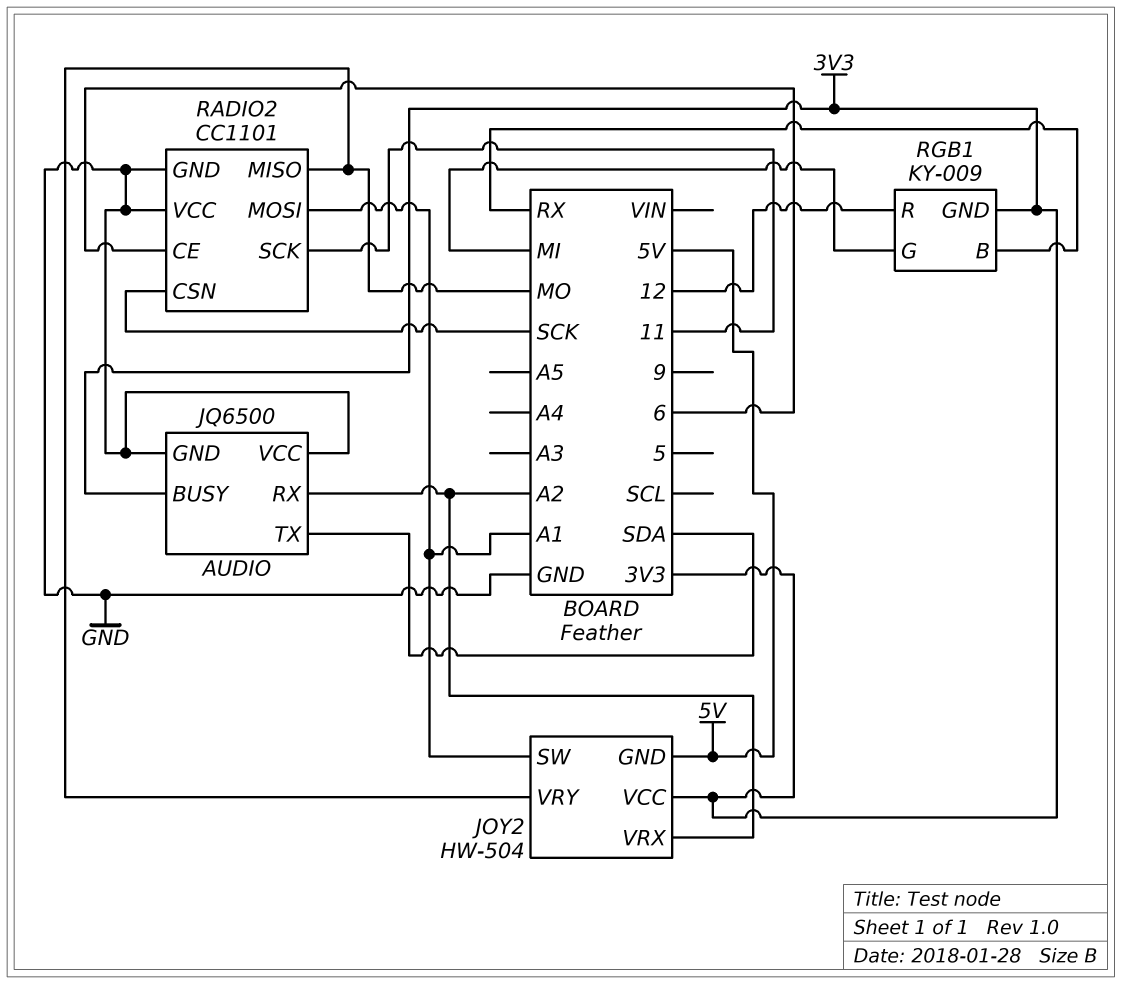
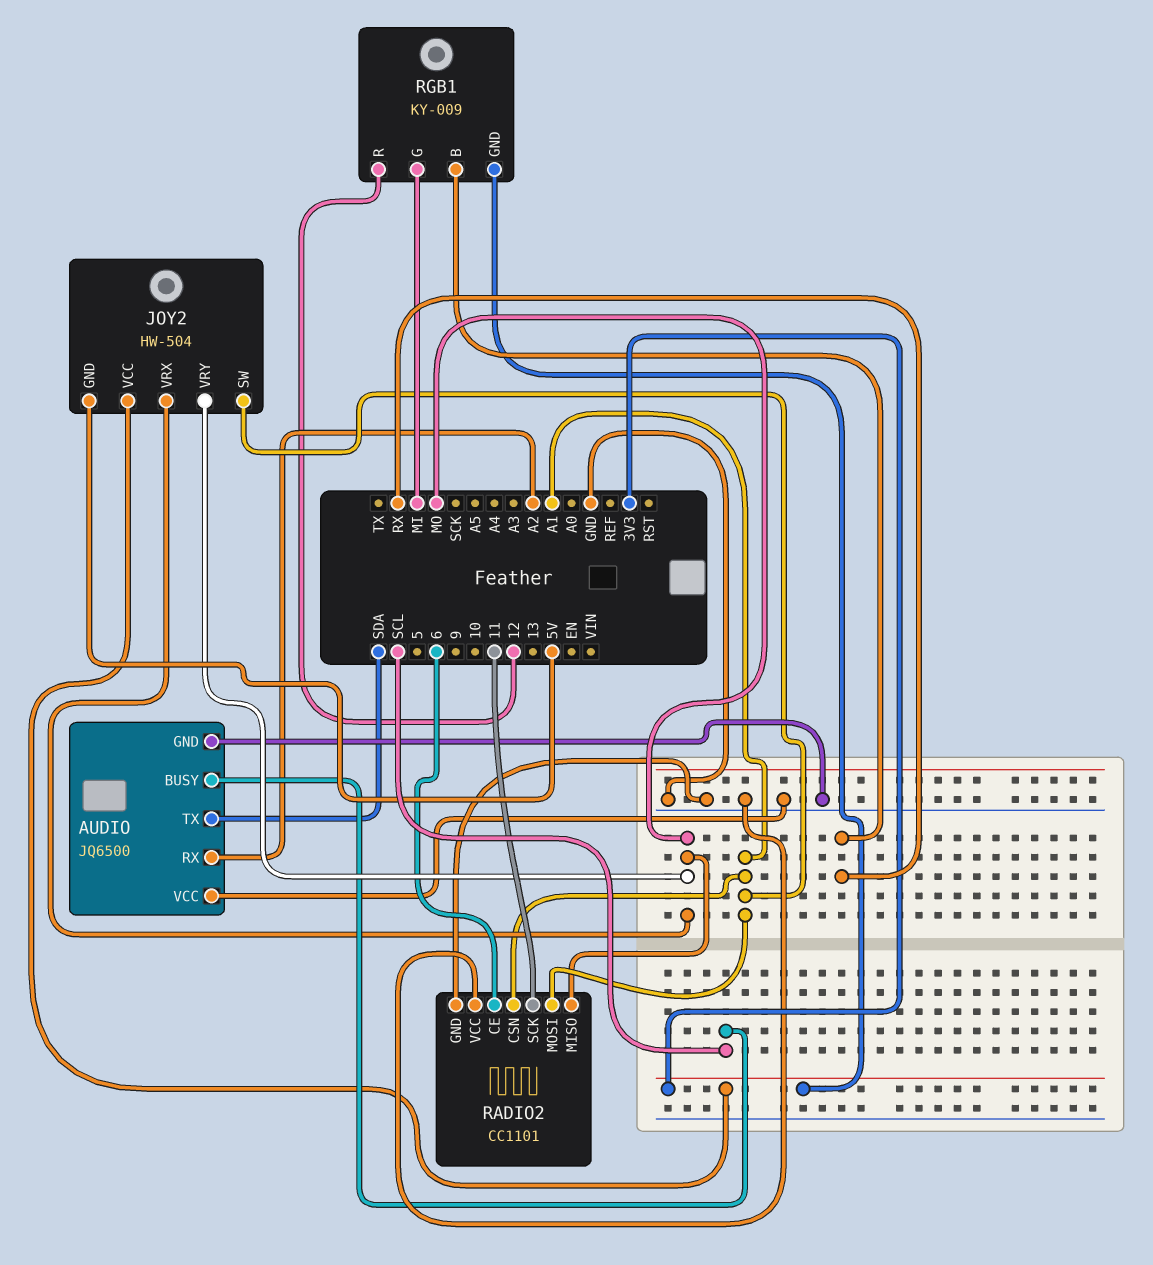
AUDIO pin BUSY: 3V3 -> SCL
JOY2 pin VRX: A2 -> MO
RADIO2 pin CSN: SCK -> A1

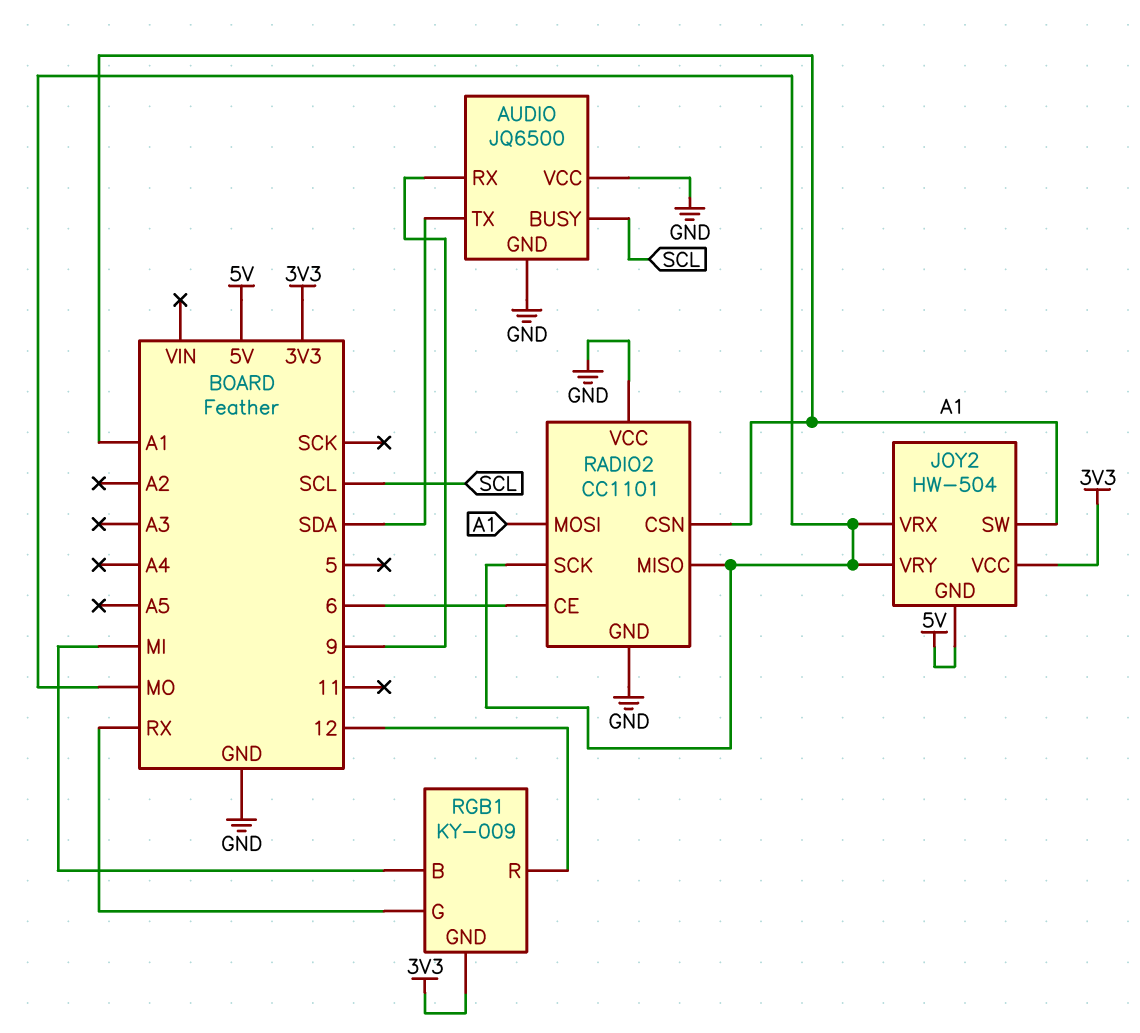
AUDIO pin RX: A2 -> 9
RADIO2 pin SCK: 11 -> MO
RGB1 pin B: RX -> MI
RGB1 pin G: MI -> RX

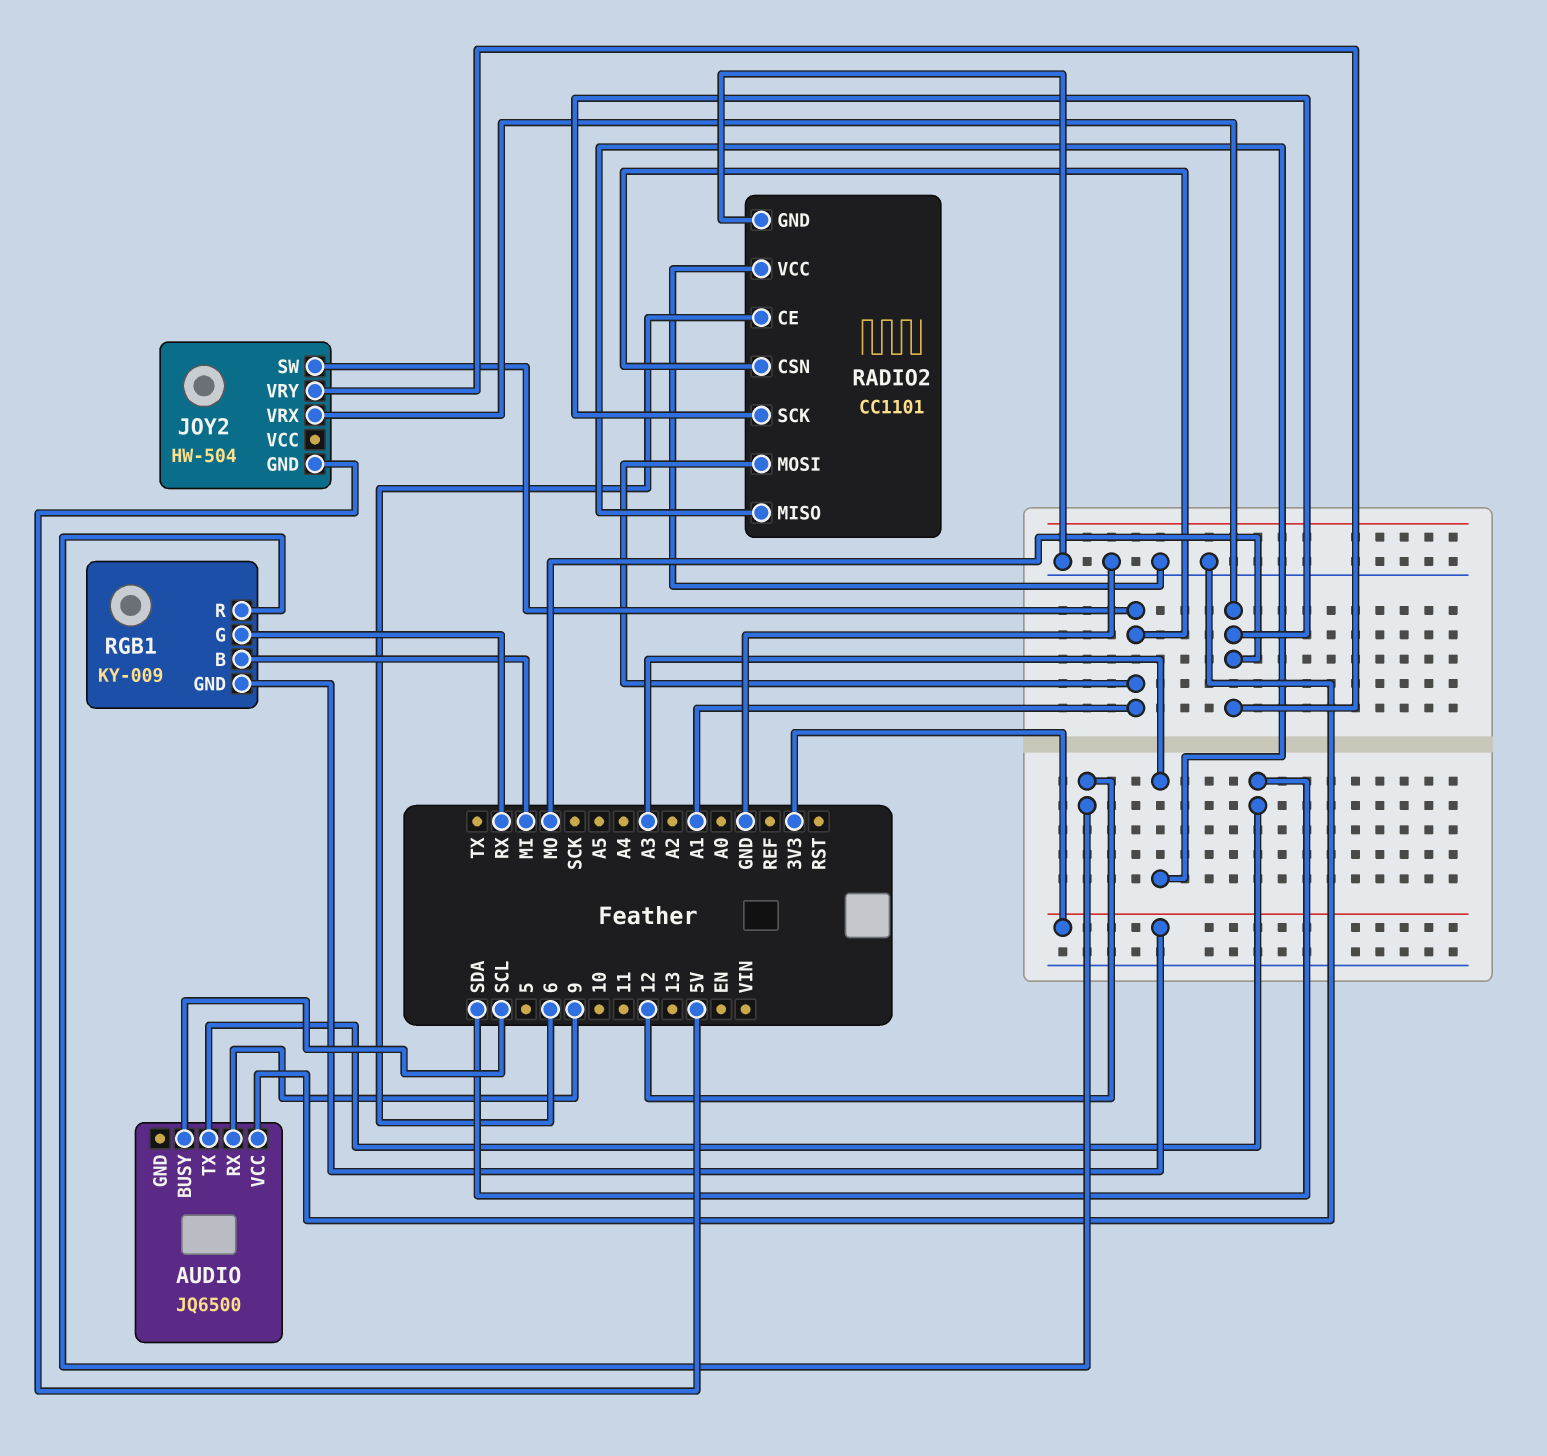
AUDIO pin GND: GND -> none
JOY2 pin VCC: 3V3 -> none
RADIO2 pin MISO: MO -> A3

